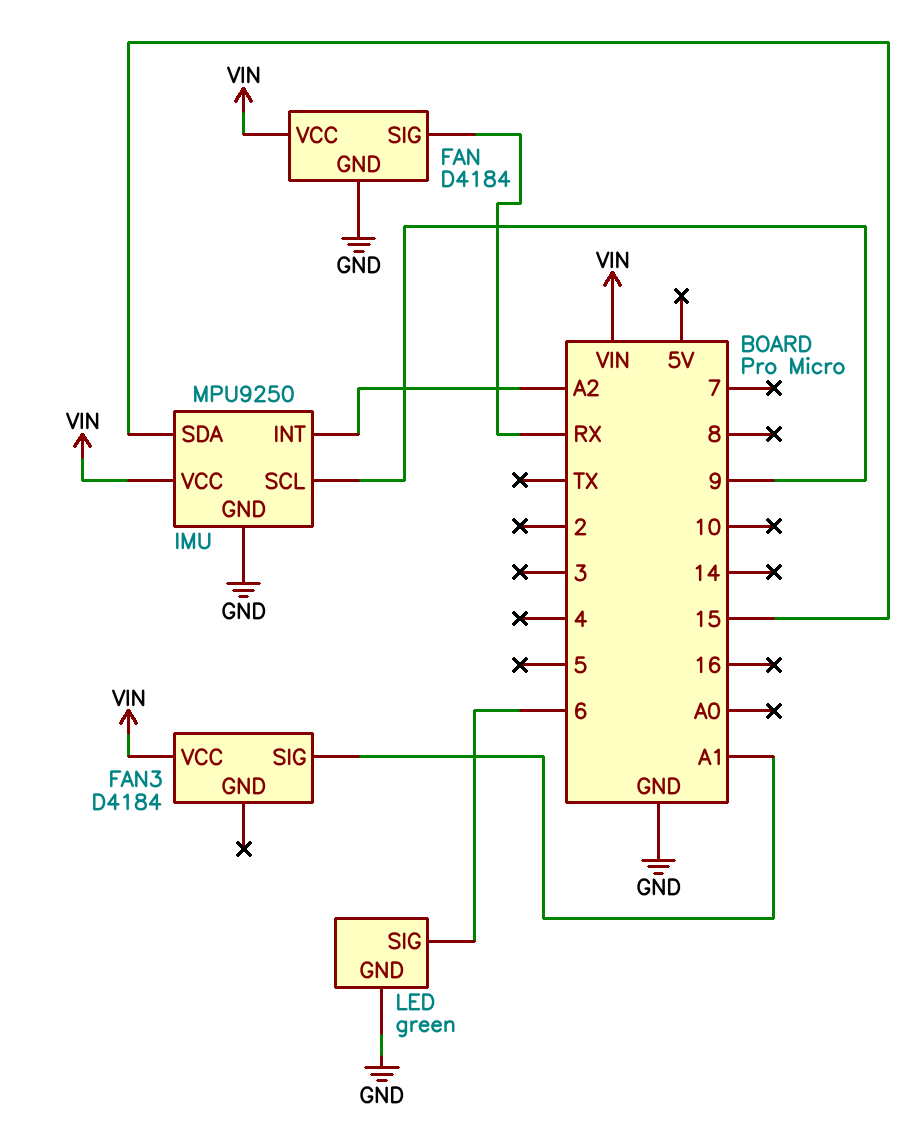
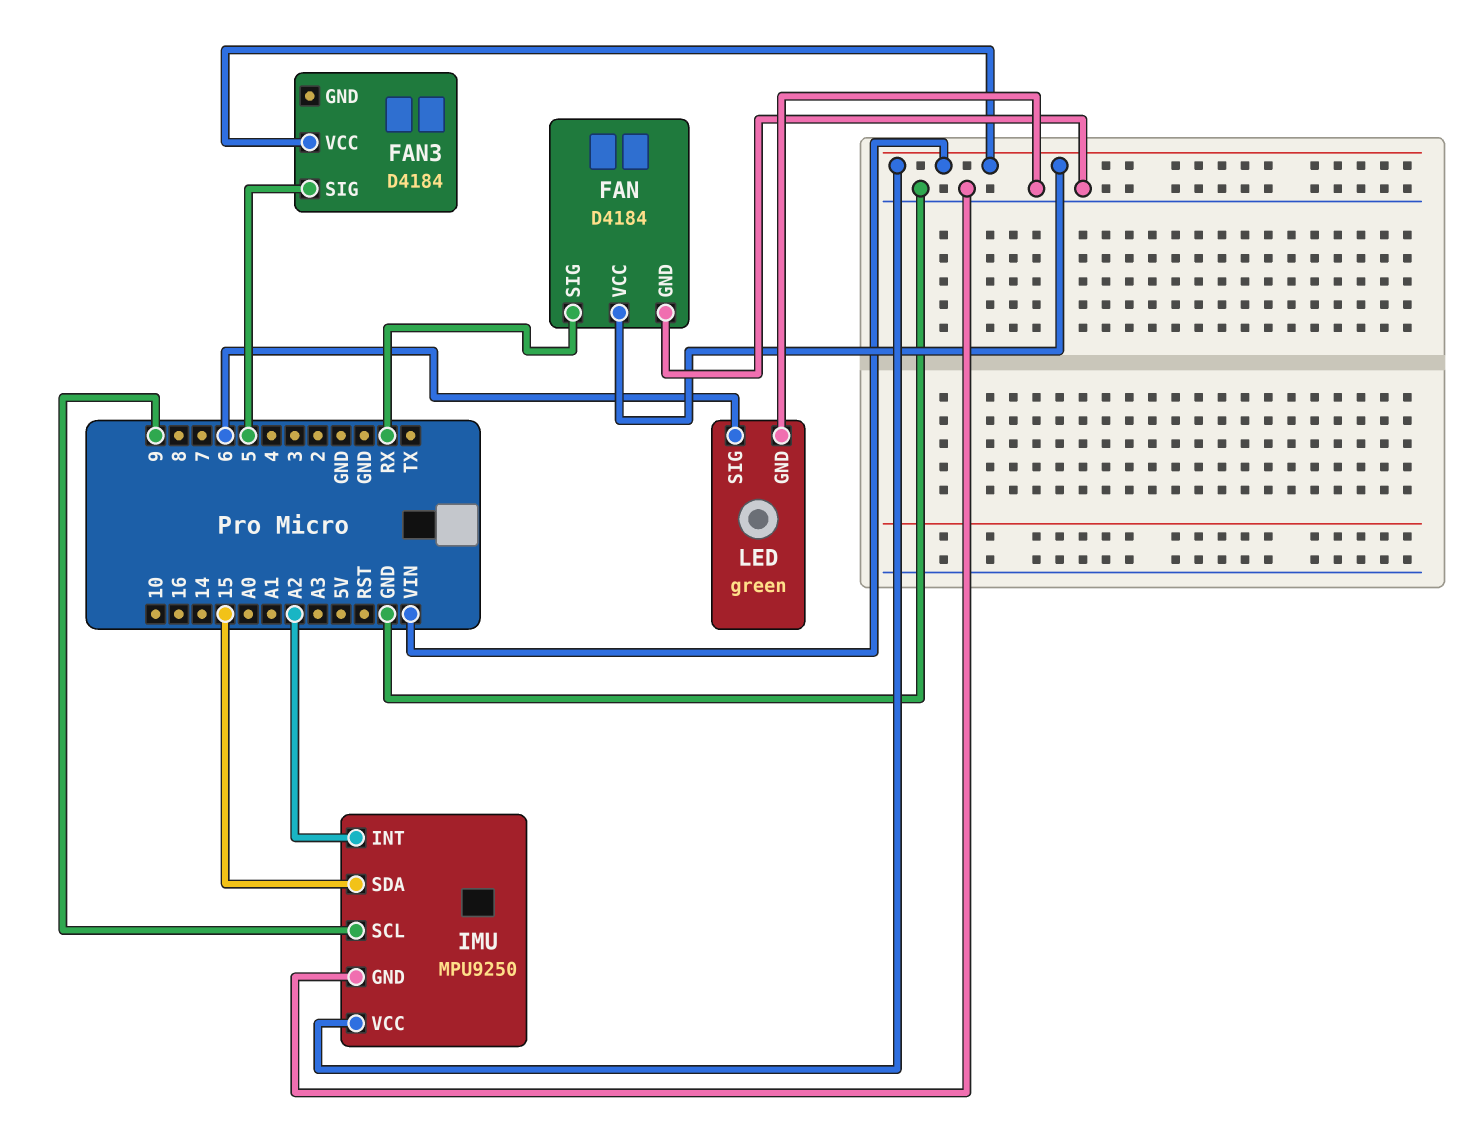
FAN3 pin SIG: A1 -> 5

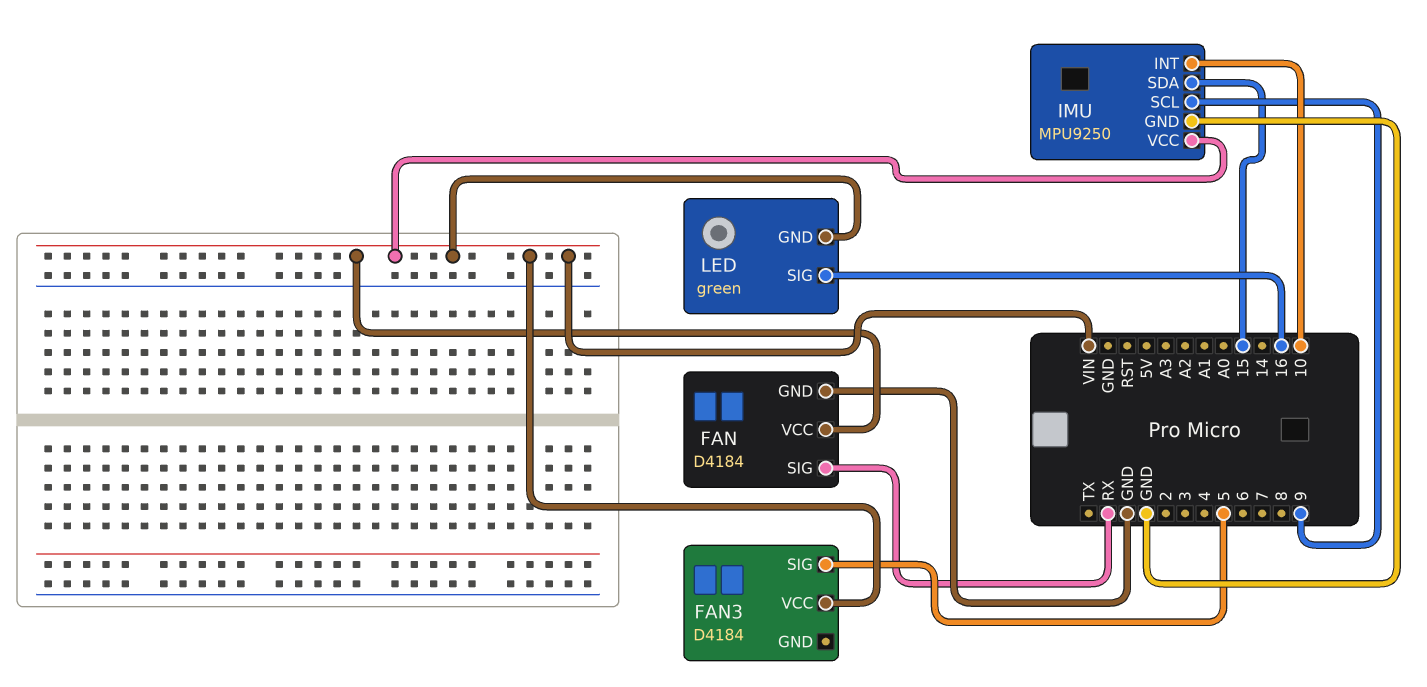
IMU pin INT: A2 -> 10
LED pin GND: GND -> VIN
LED pin SIG: 6 -> 16

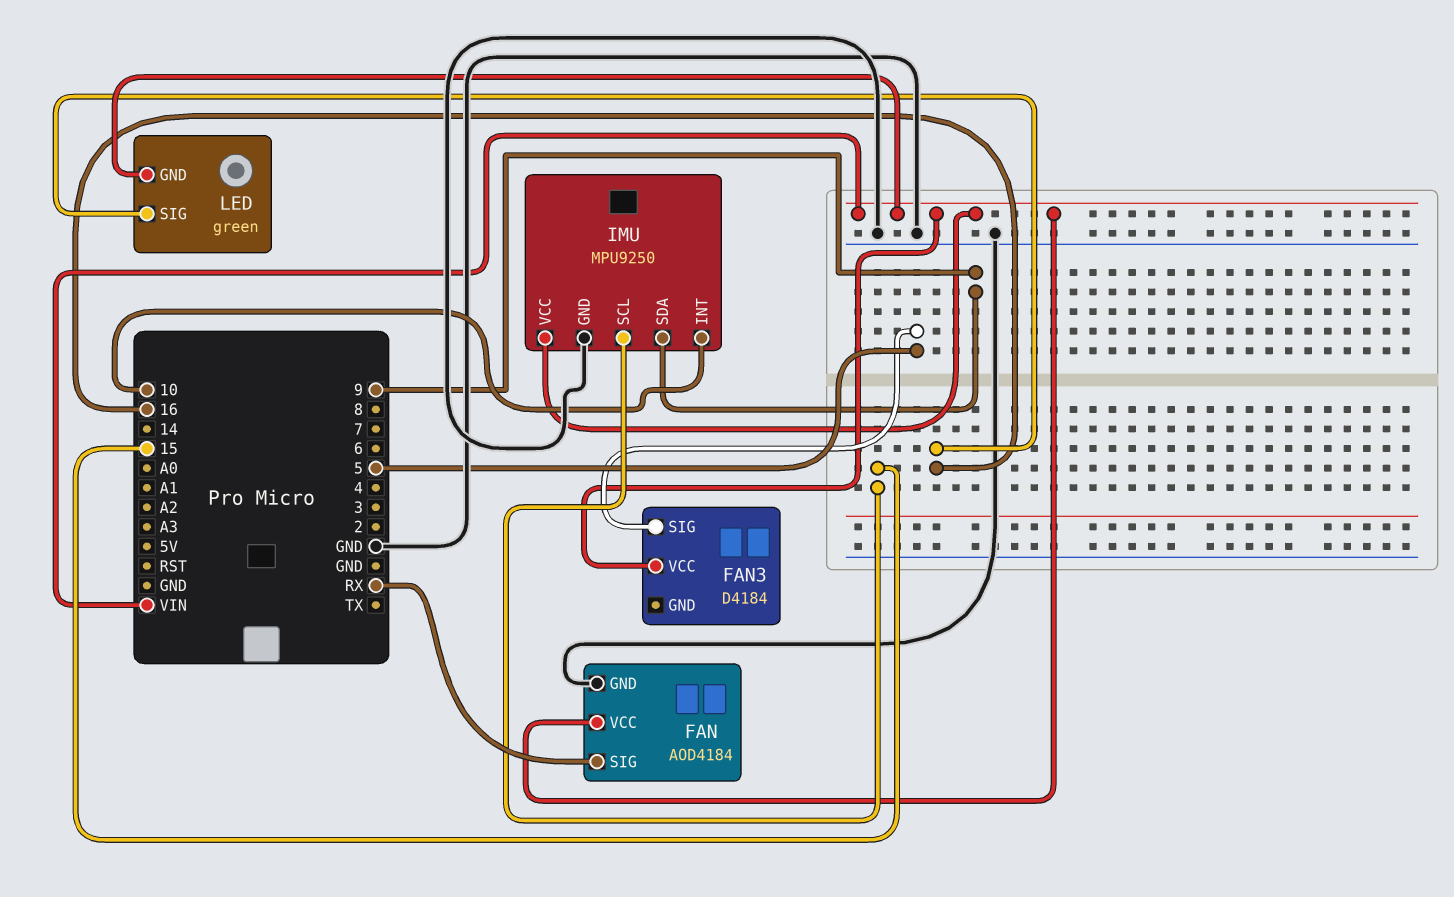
FAN: D4184 -> AOD4184
IMU pin SCL: 9 -> 15
IMU pin SDA: 15 -> 9

